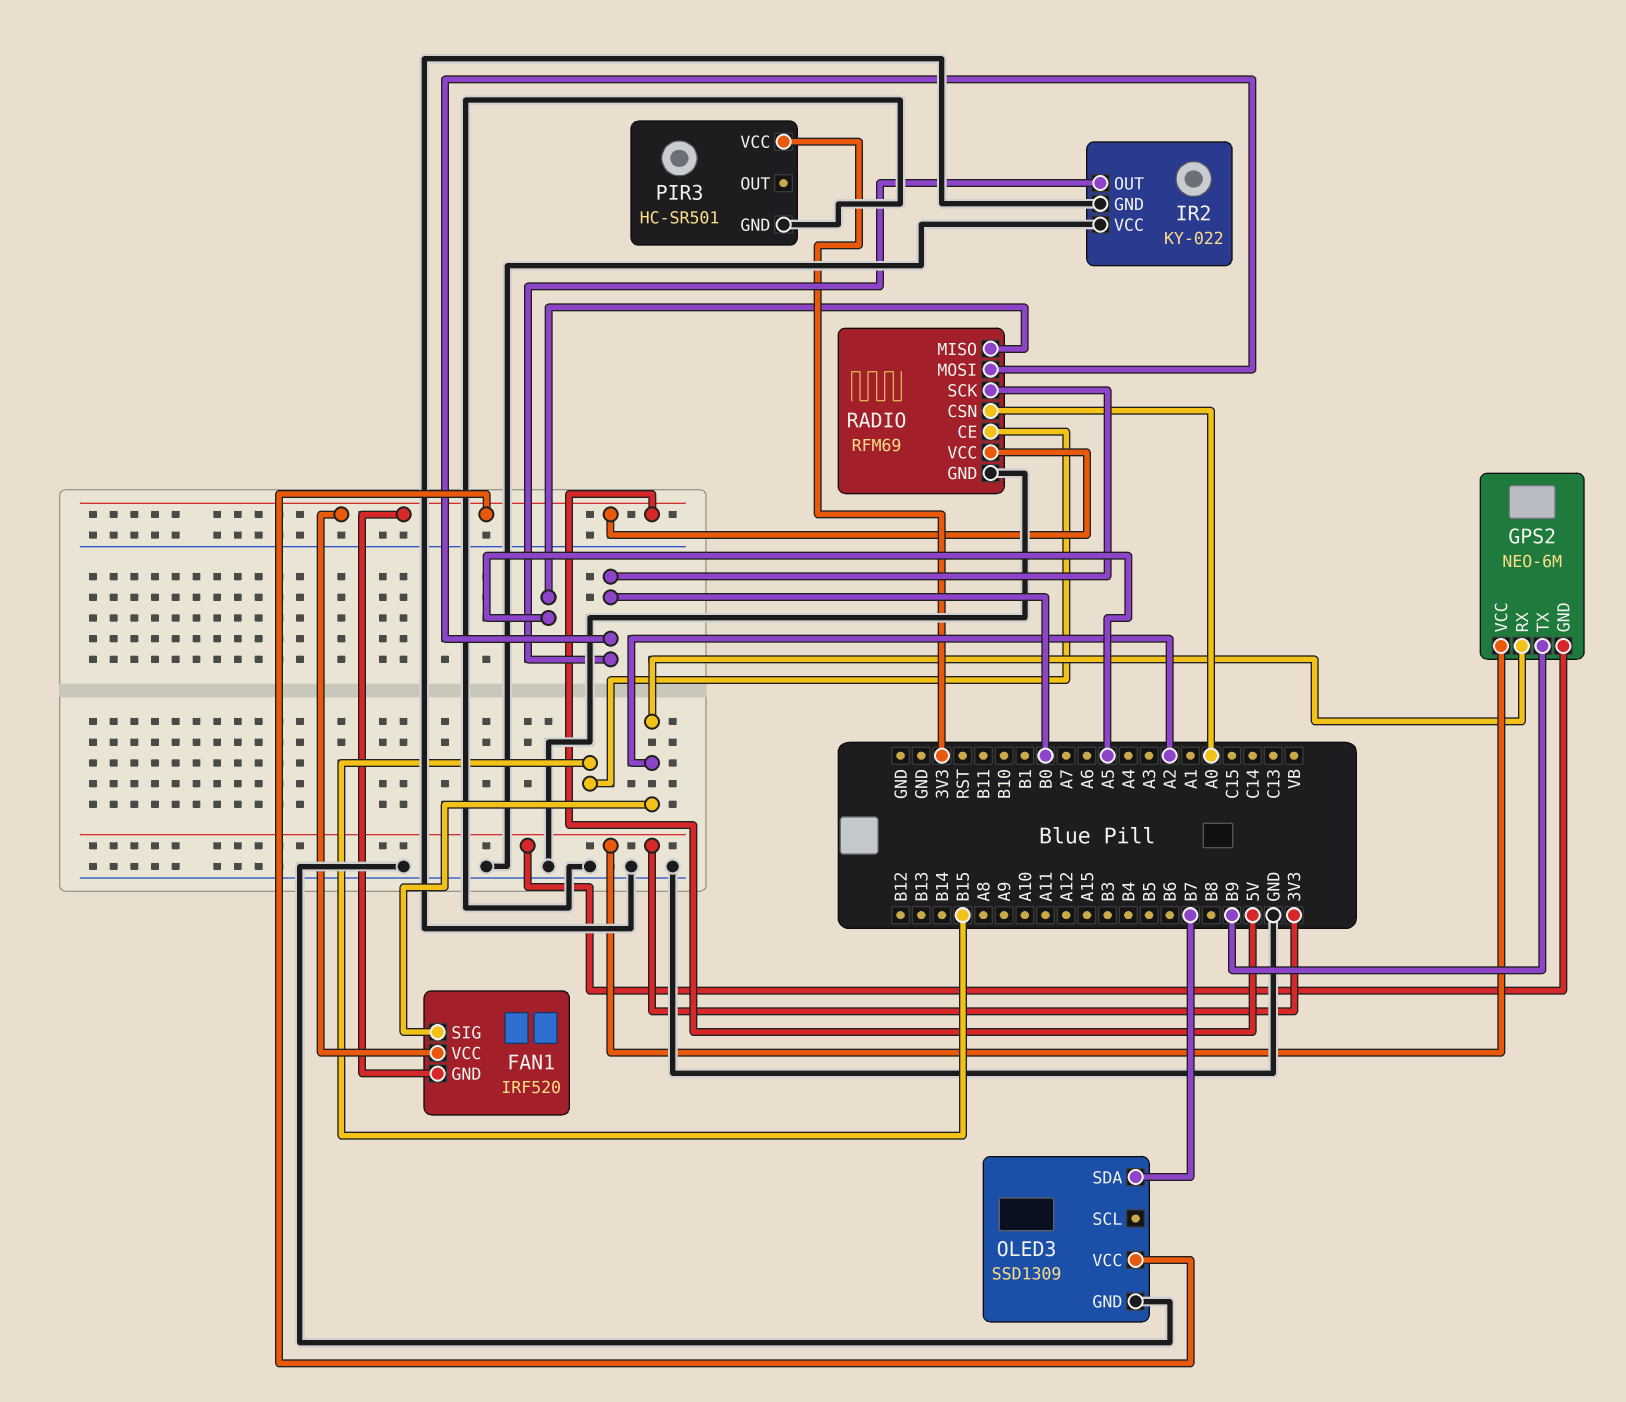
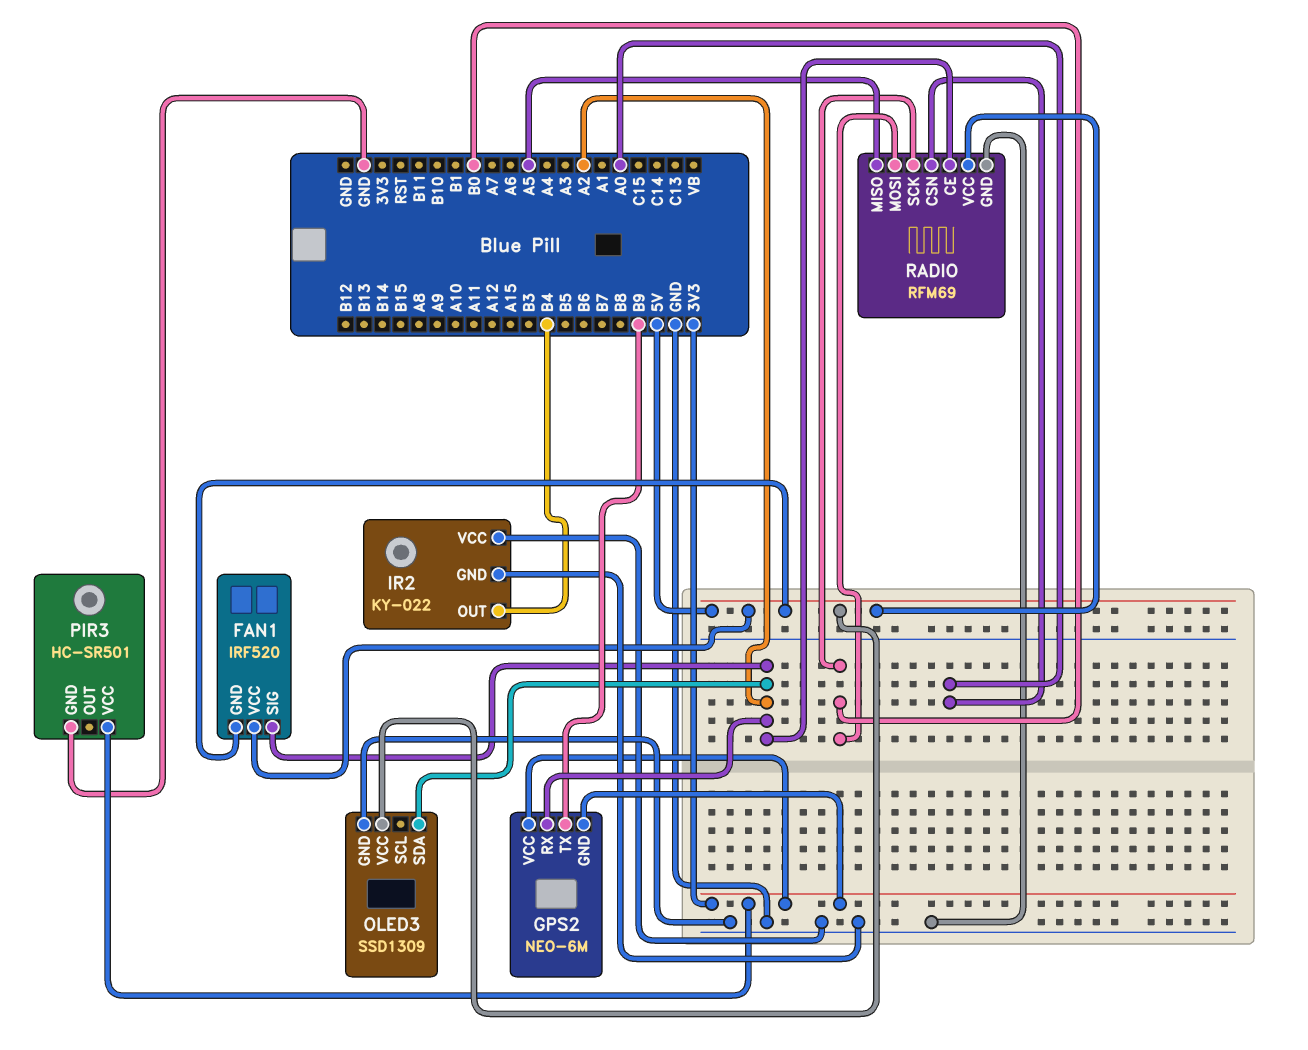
IR2 pin OUT: B0 -> B4
OLED3 pin SDA: B7 -> A2
RADIO pin CE: B15 -> A2

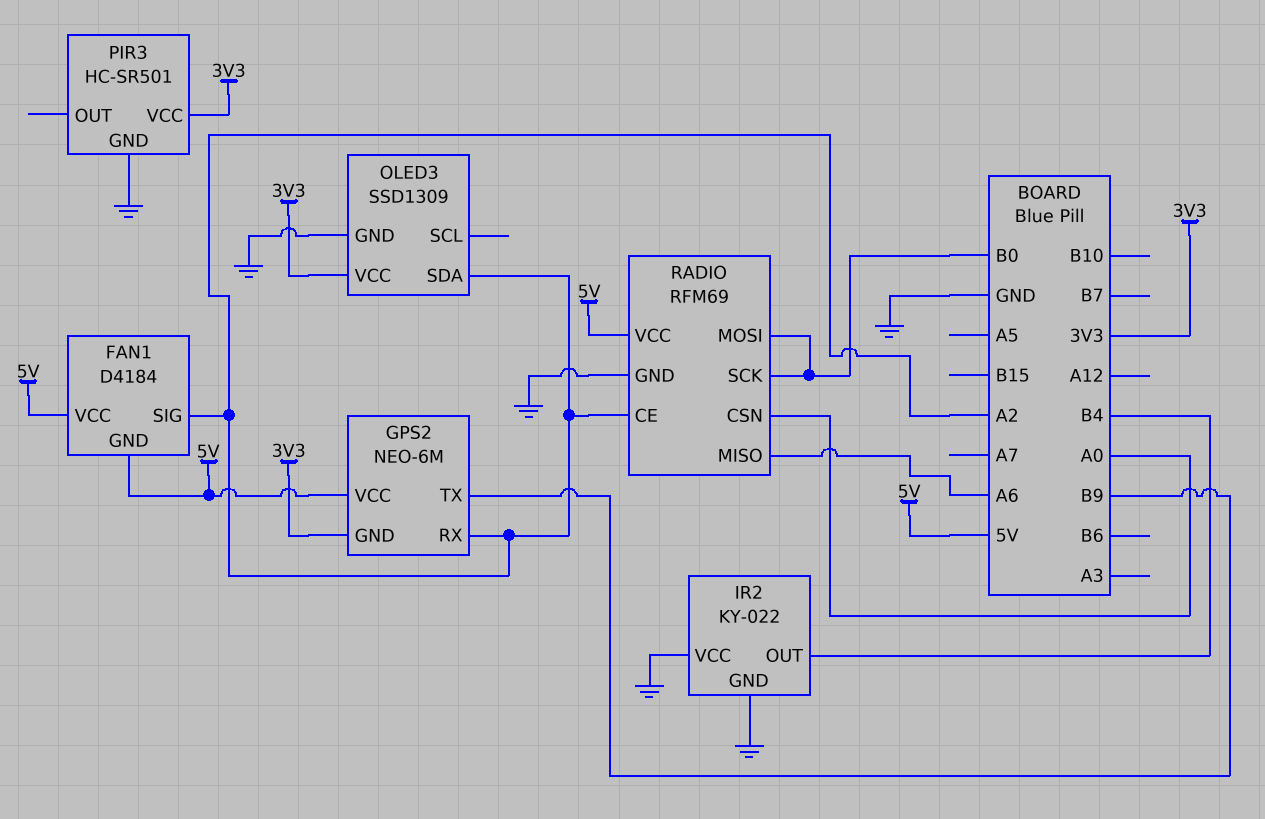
FAN1: IRF520 -> D4184
GPS2 pin VCC: 3V3 -> 5V
OLED3 pin VCC: 5V -> 3V3
RADIO pin MISO: A5 -> A6

